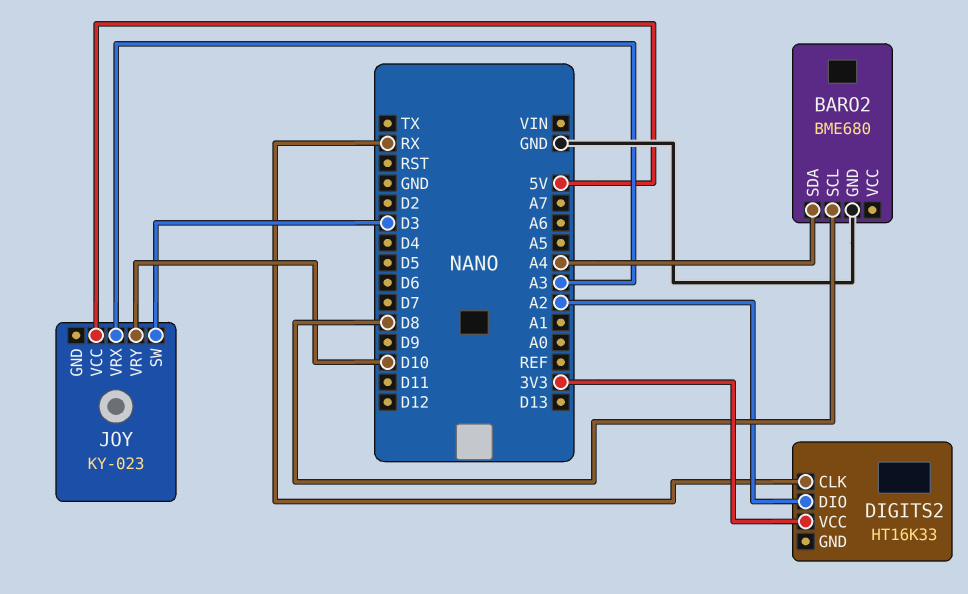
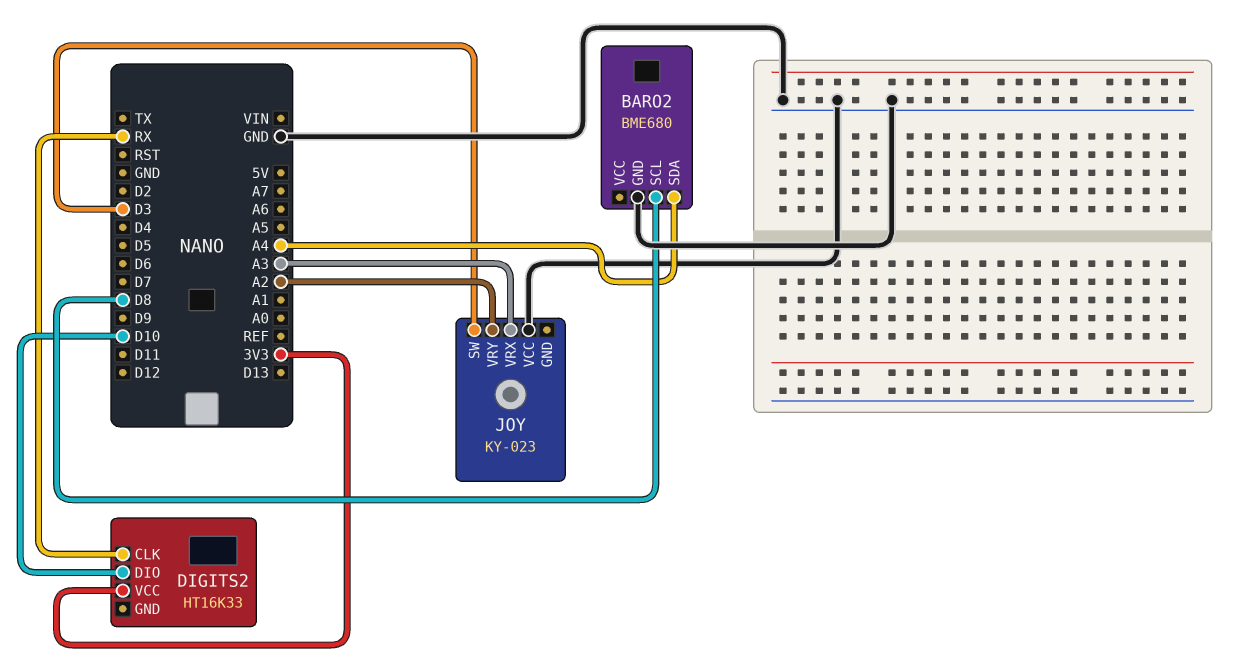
DIGITS2 pin DIO: A2 -> D10
JOY pin VCC: 5V -> GND
JOY pin VRY: D10 -> A2

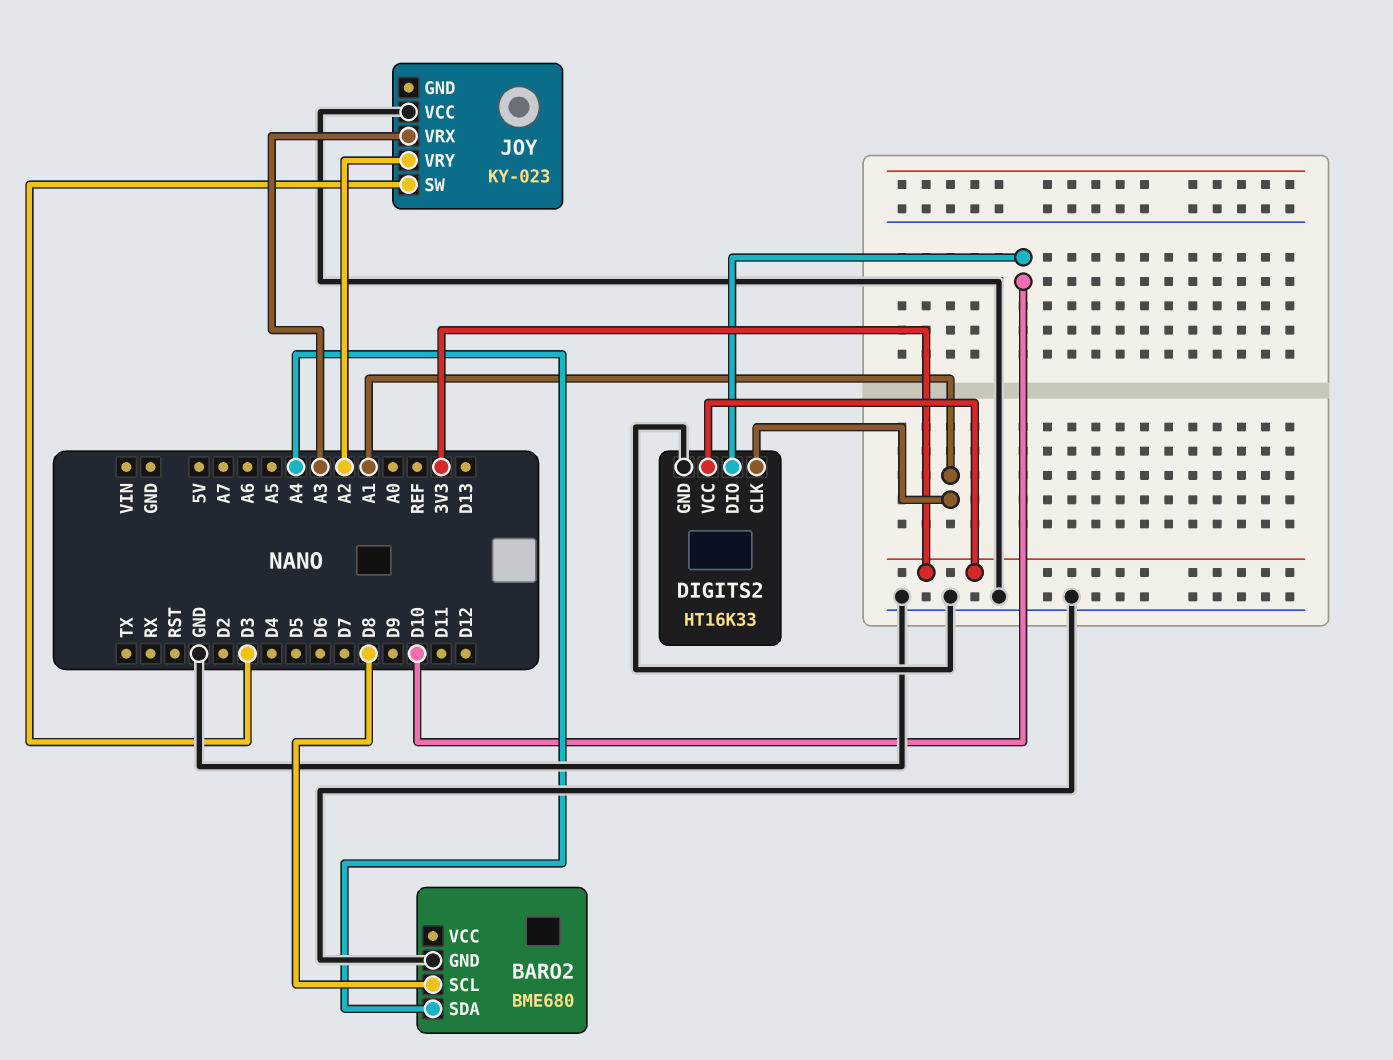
DIGITS2 pin CLK: RX -> A1
DIGITS2 pin GND: none -> GND

